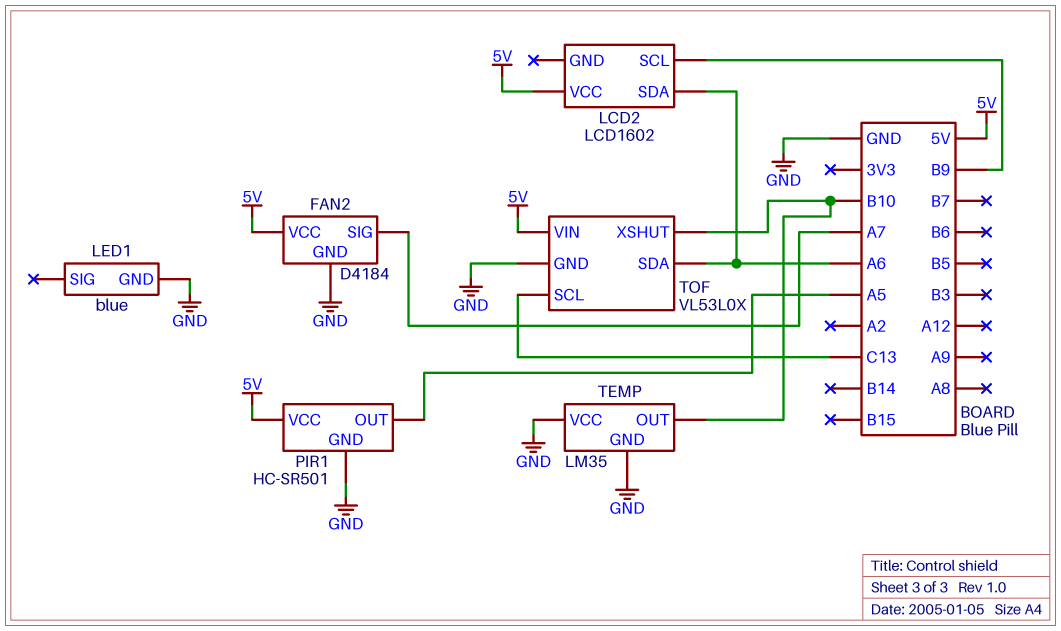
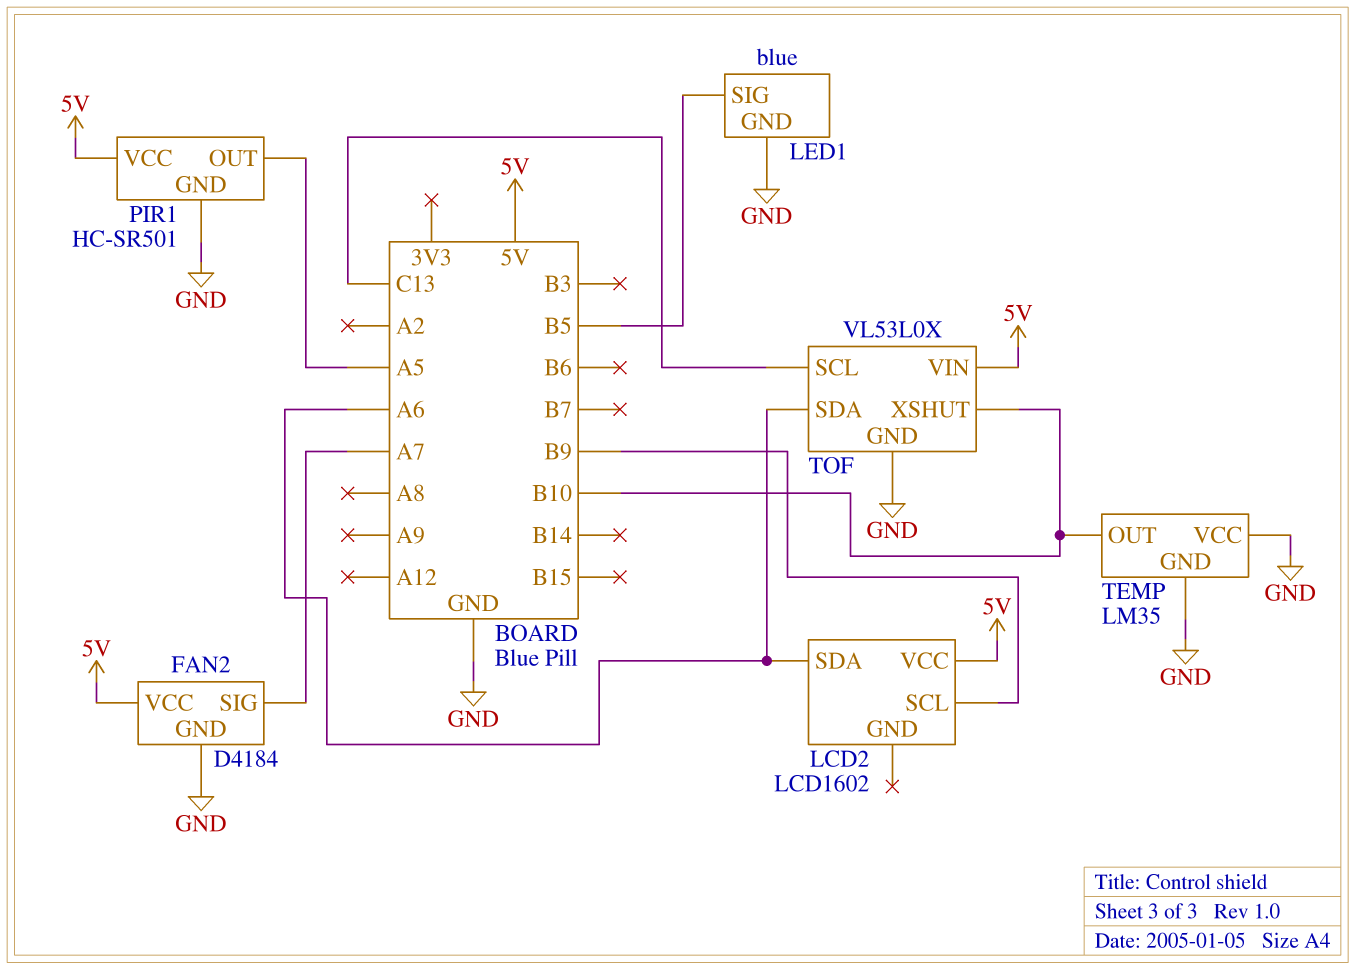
LED1 pin SIG: none -> B5

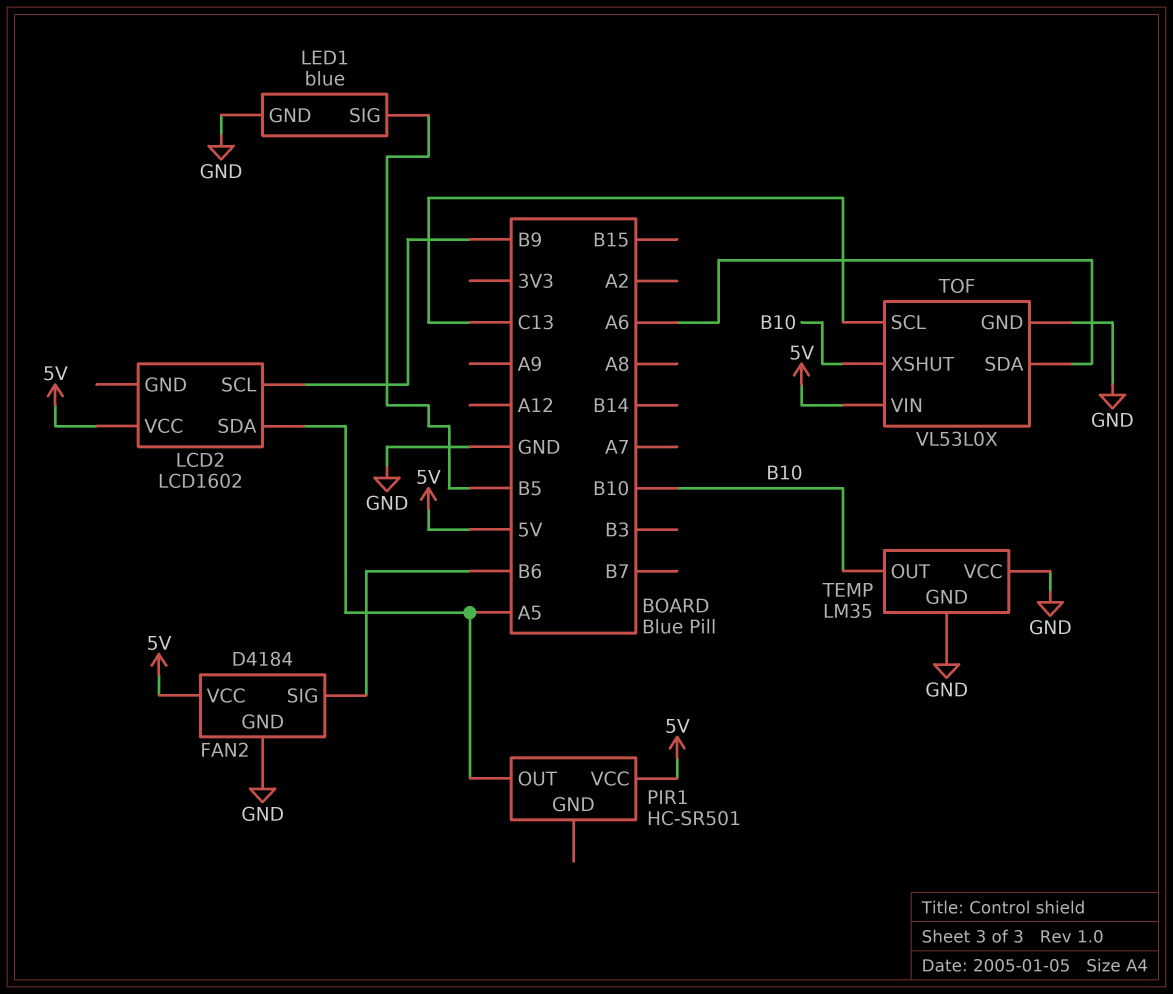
FAN2 pin SIG: A7 -> B6
LCD2 pin SDA: A6 -> A5
PIR1 pin GND: GND -> none

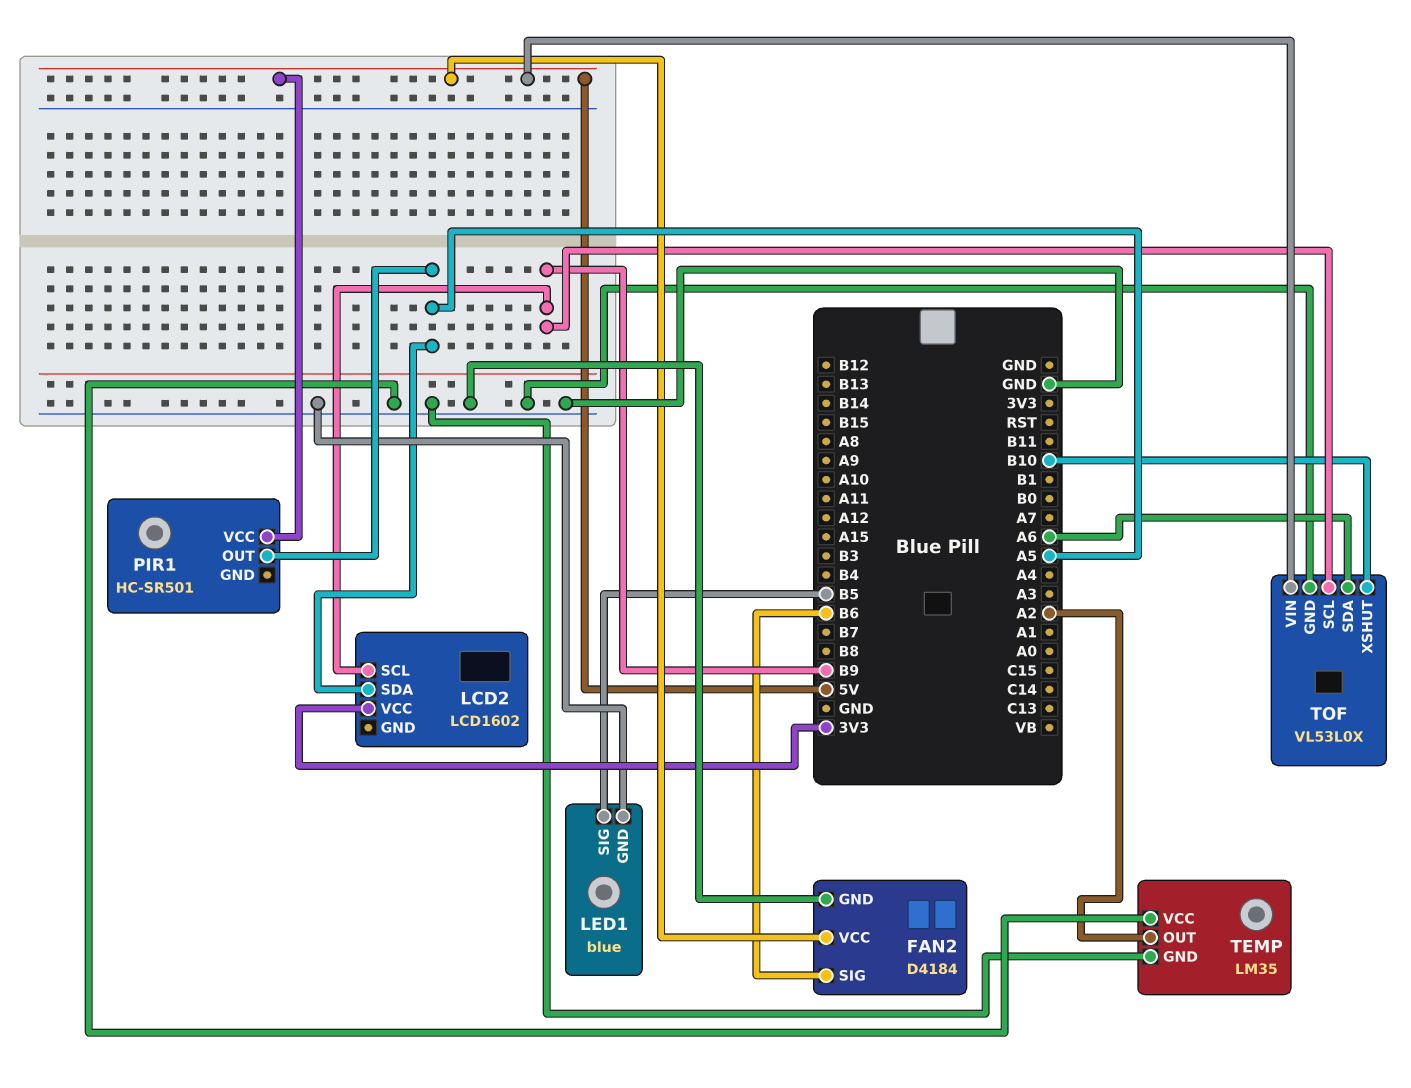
LCD2 pin VCC: 5V -> 3V3
TEMP pin OUT: B10 -> A2
TOF pin SCL: C13 -> B9

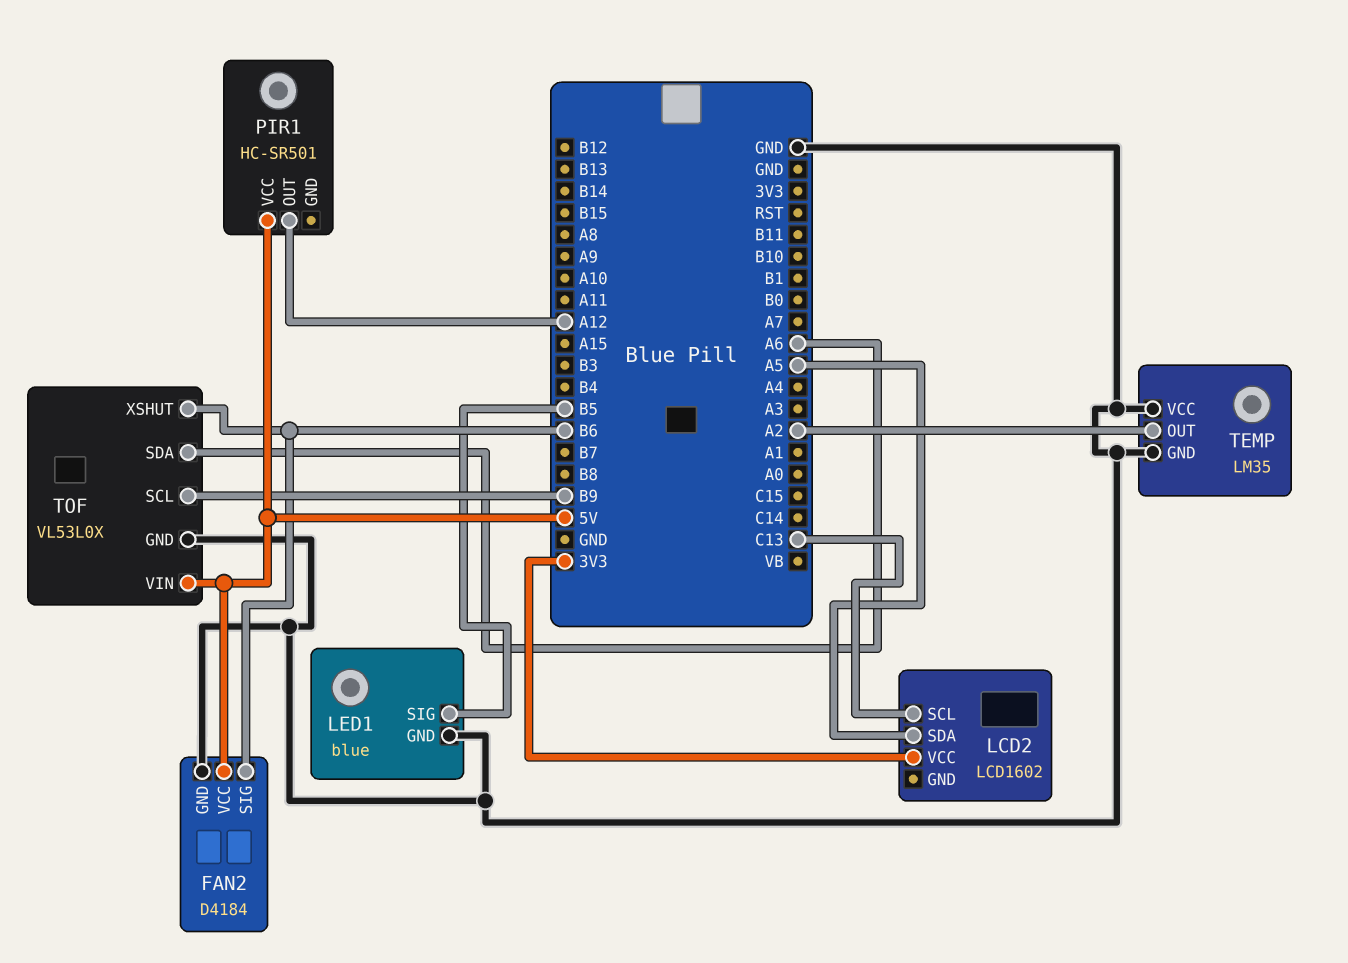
LCD2 pin SCL: B9 -> C13
PIR1 pin OUT: A5 -> A12
TOF pin XSHUT: B10 -> B6

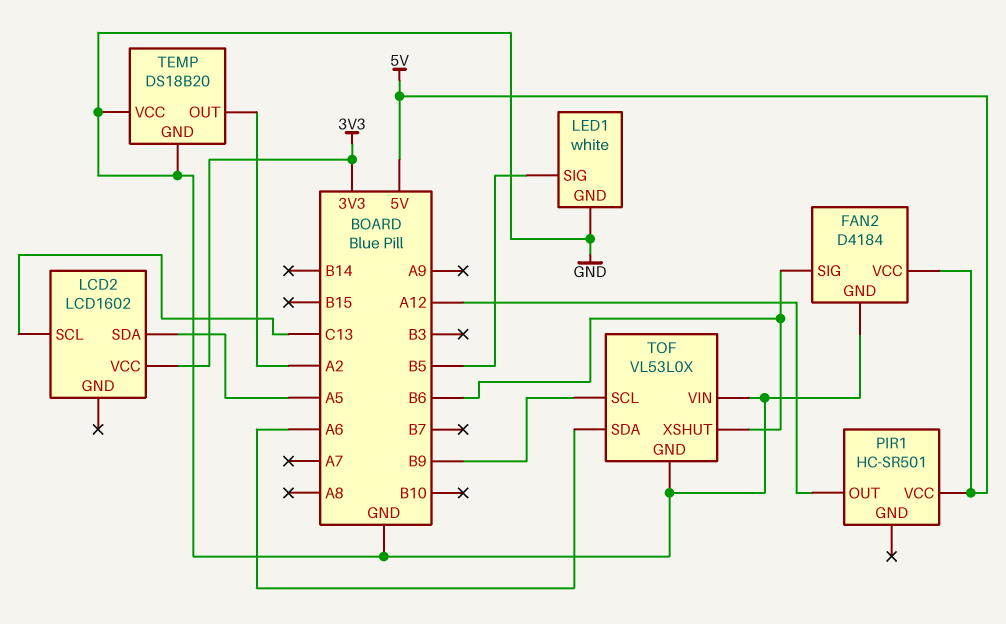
LED1: blue -> white
TEMP: LM35 -> DS18B20
TOF pin VIN: 5V -> GND

